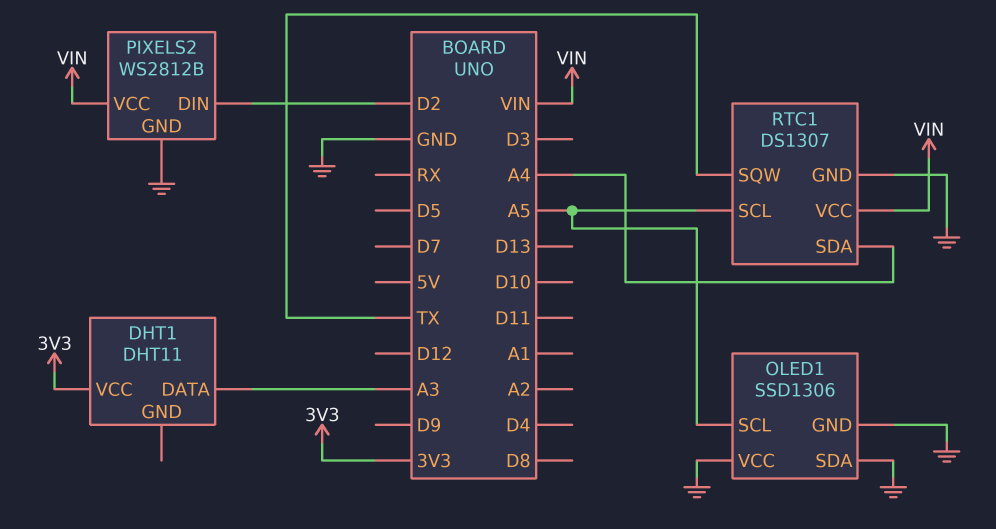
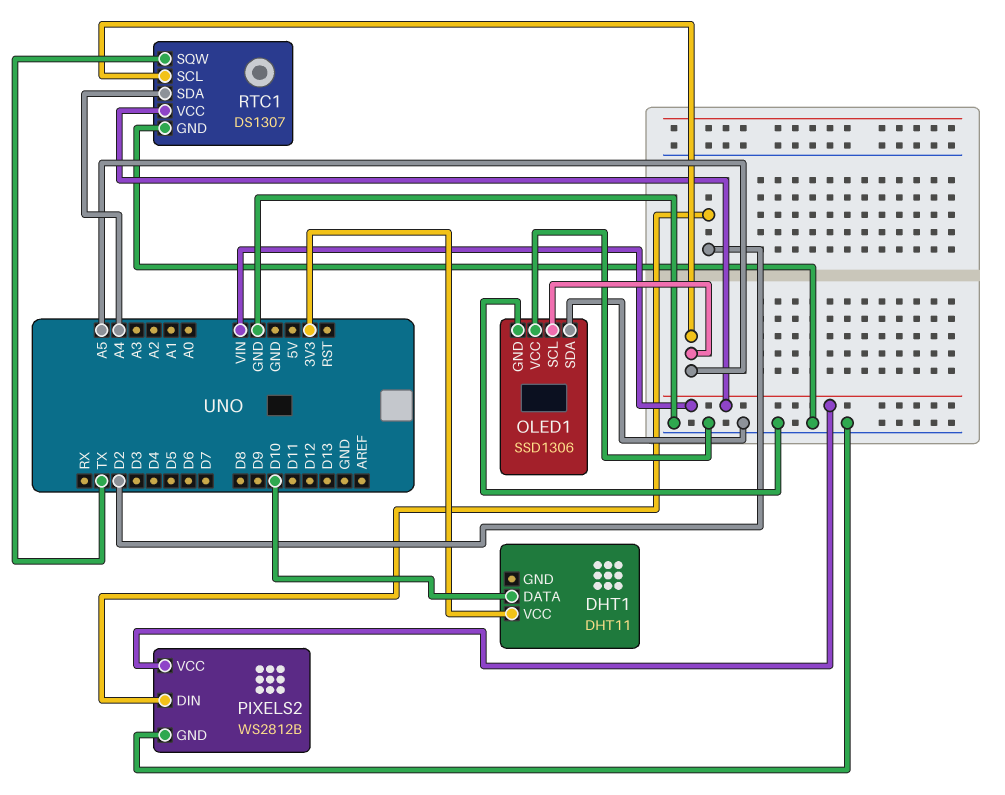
DHT1 pin DATA: A3 -> D10

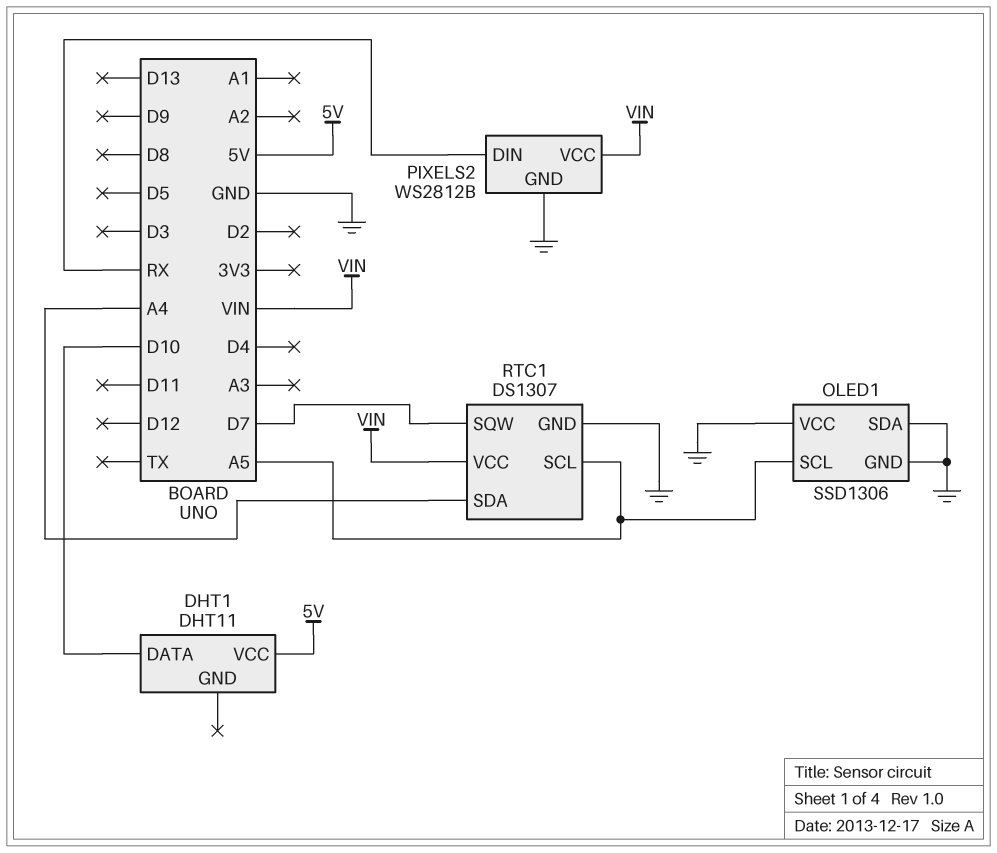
DHT1 pin VCC: 3V3 -> 5V
PIXELS2 pin DIN: D2 -> RX
RTC1 pin SQW: TX -> D7

